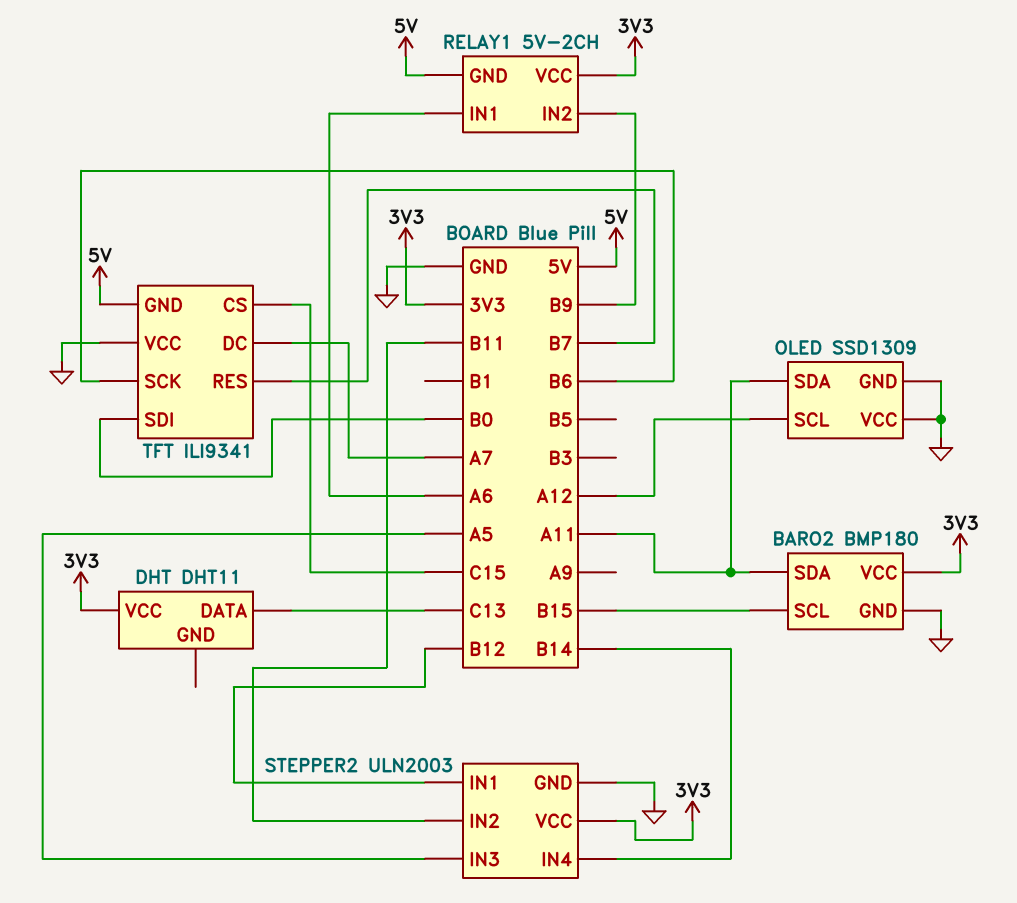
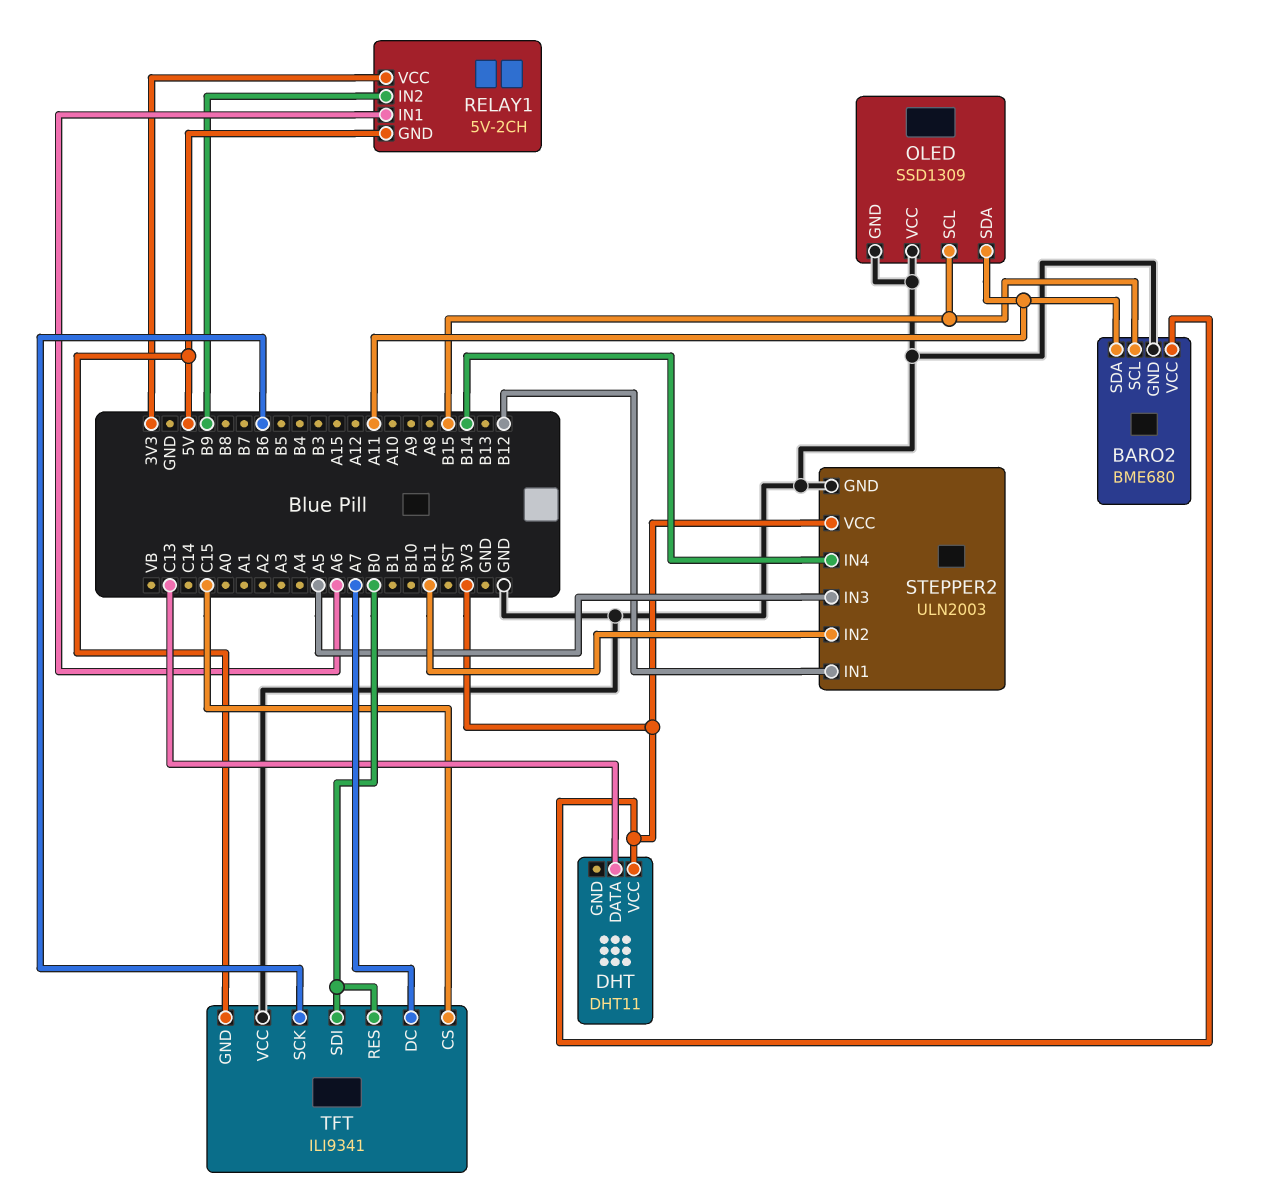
BARO2: BMP180 -> BME680
OLED pin SCL: A12 -> B15
TFT pin RES: B7 -> B0

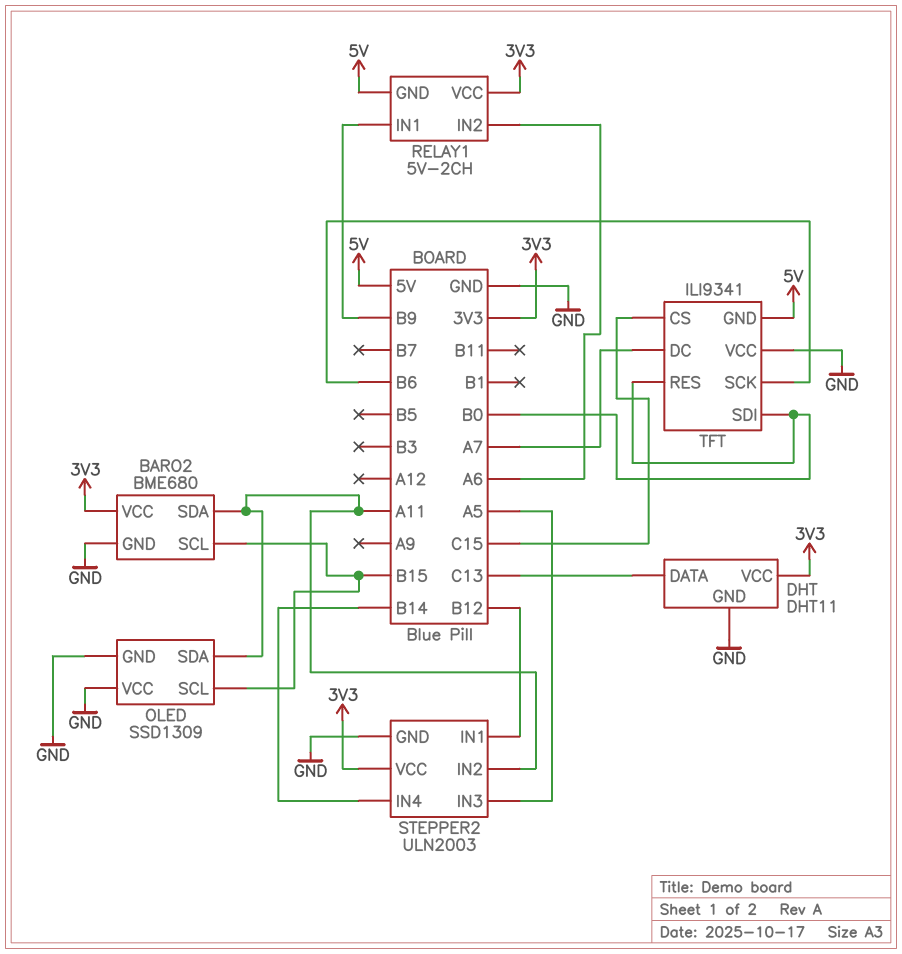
DHT pin GND: none -> GND
RELAY1 pin IN1: A6 -> B9
RELAY1 pin IN2: B9 -> A6
STEPPER2 pin IN2: B11 -> A11

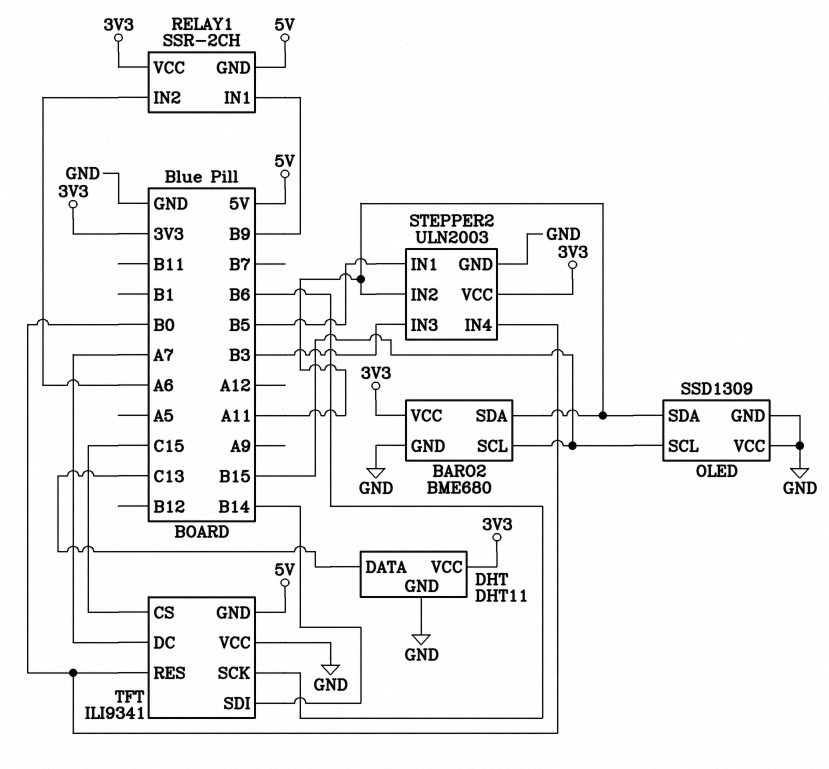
RELAY1: 5V-2CH -> SSR-2CH
STEPPER2 pin IN1: B12 -> B5
STEPPER2 pin IN3: A5 -> B3
STEPPER2 pin IN4: B14 -> B0
TFT pin SDI: B0 -> B14

